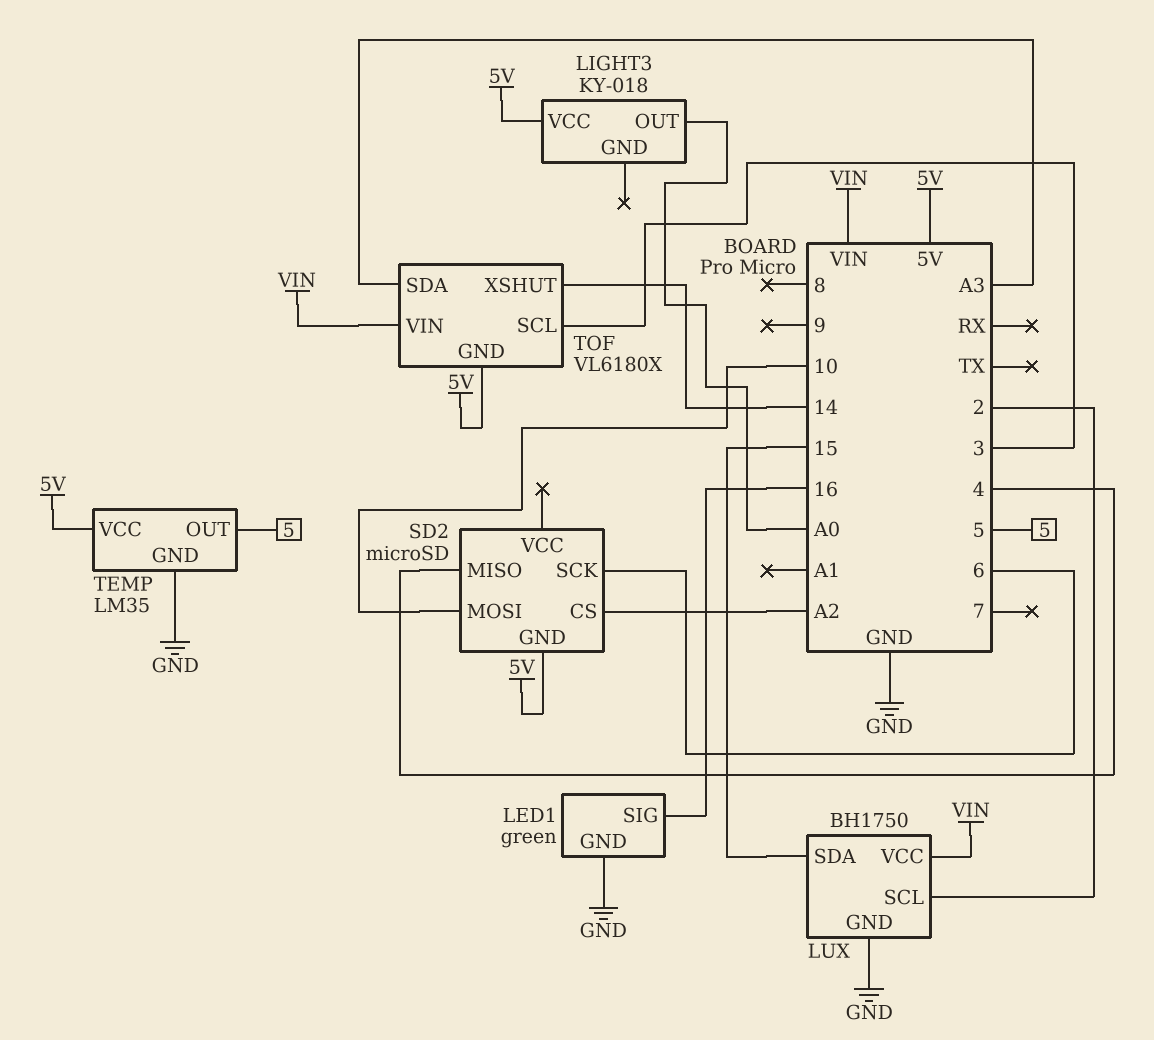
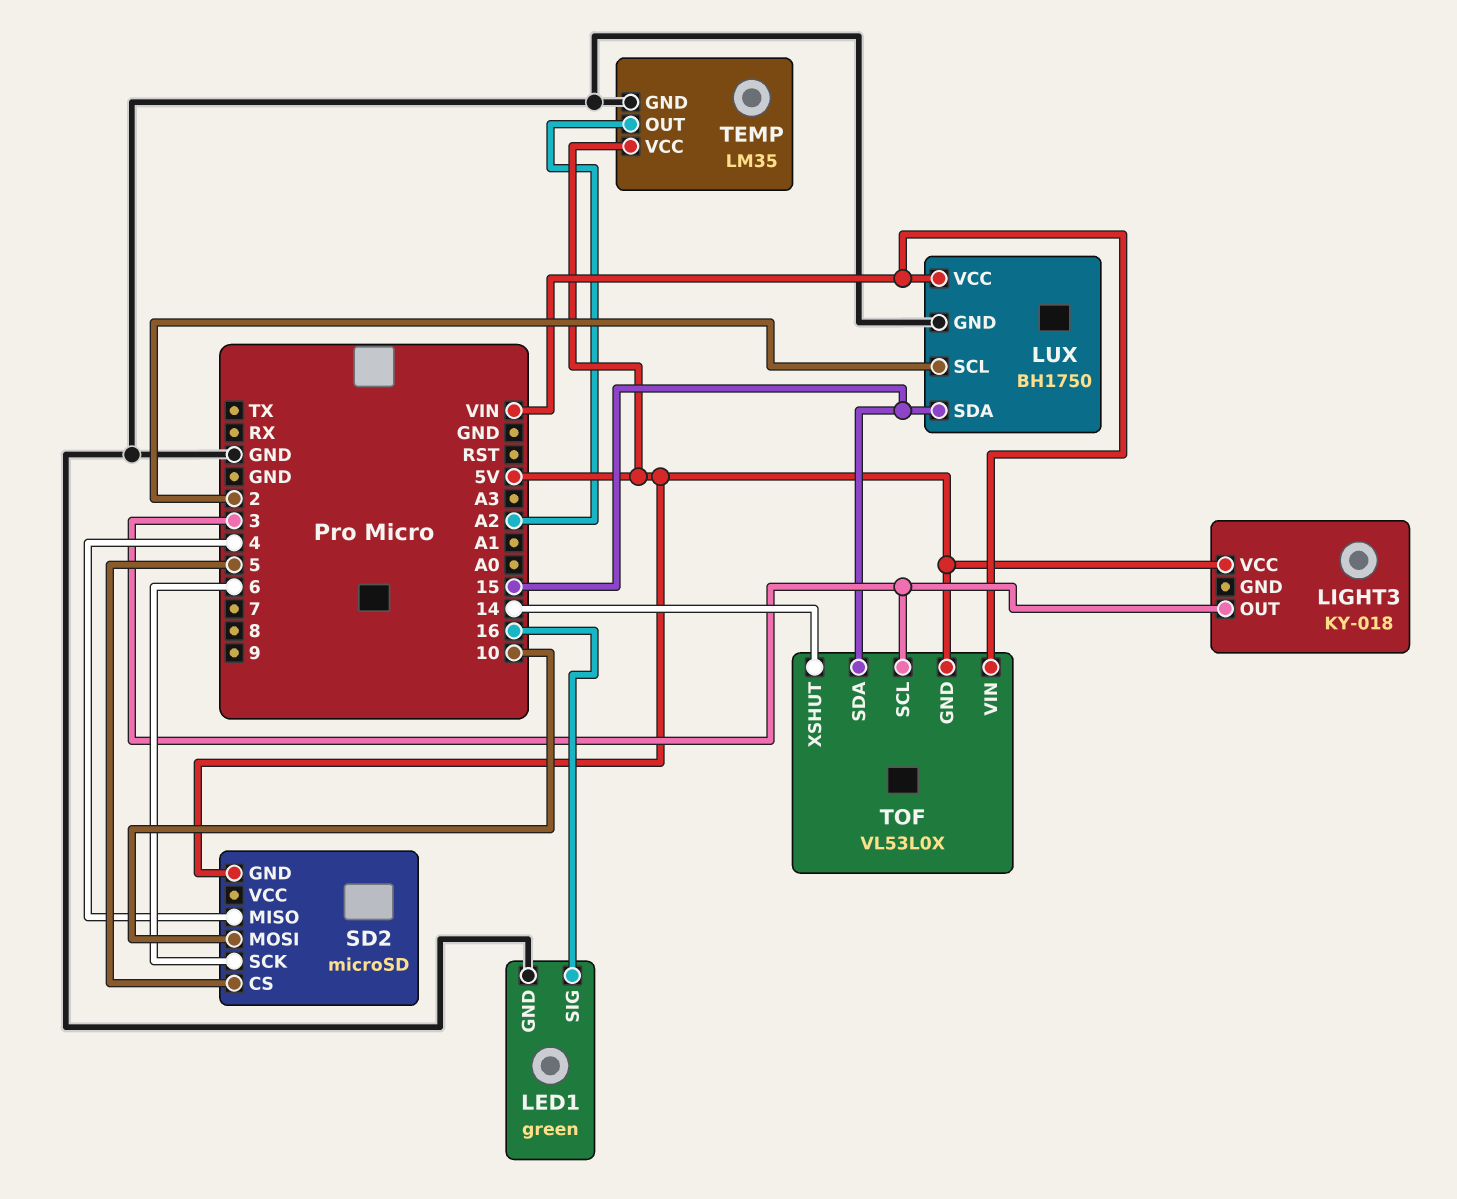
LIGHT3 pin OUT: A0 -> 3
SD2 pin CS: A2 -> 5
TEMP pin OUT: 5 -> A2
TOF: VL6180X -> VL53L0X
TOF pin SDA: A3 -> 15

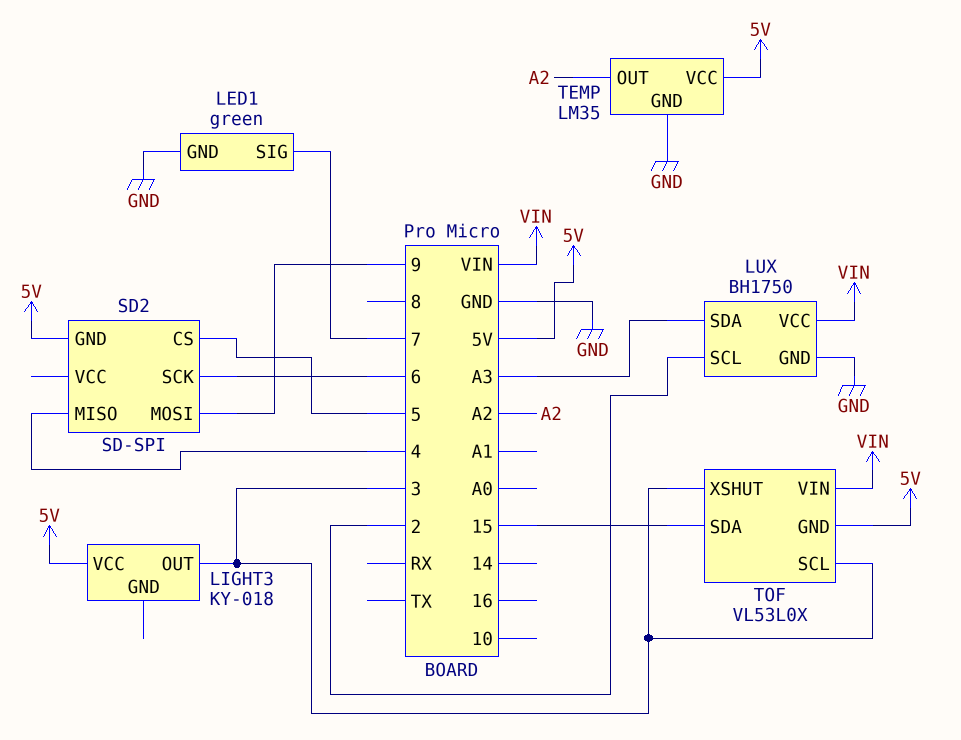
LED1 pin SIG: 16 -> 7
LUX pin SDA: 15 -> A3
SD2: microSD -> SD-SPI
SD2 pin MOSI: 10 -> 9
TOF pin XSHUT: 14 -> 3

